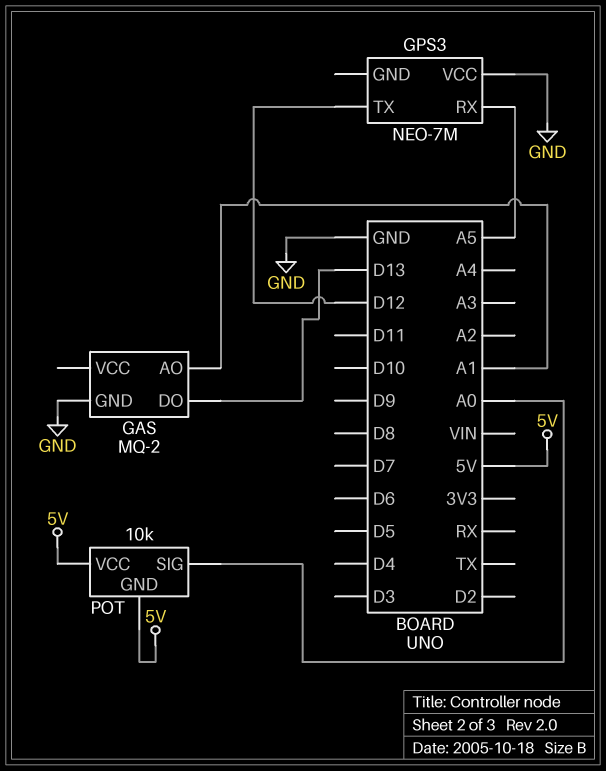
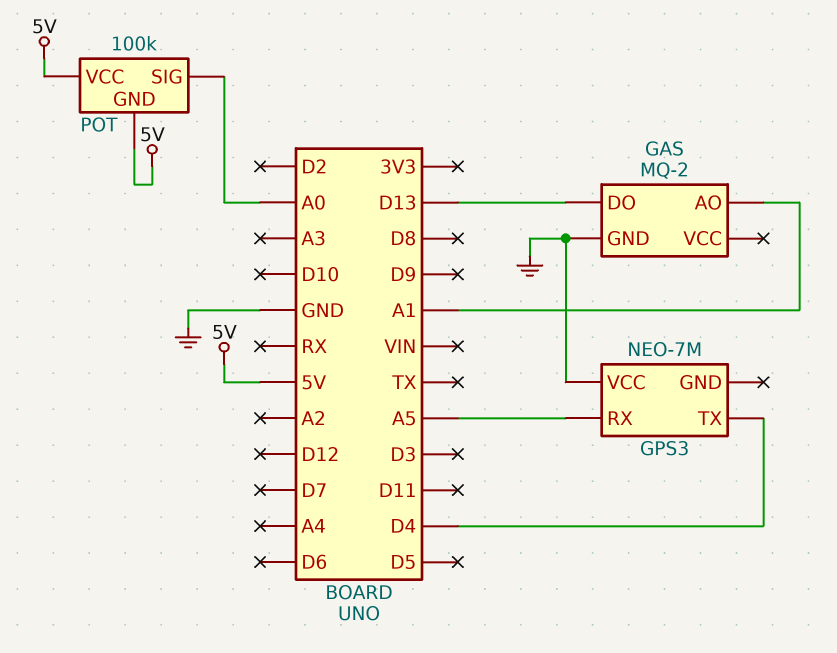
GPS3 pin TX: D12 -> D4
POT: 10k -> 100k

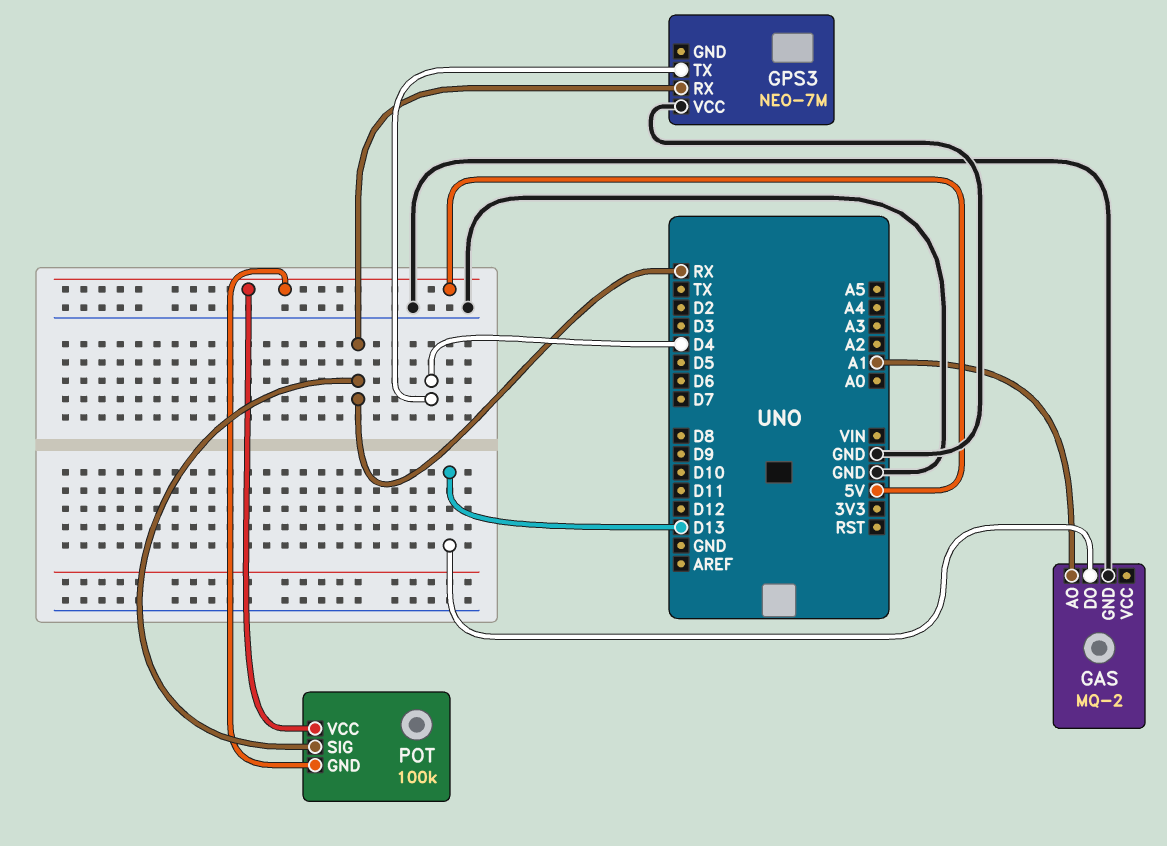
GPS3 pin RX: A5 -> RX
POT pin SIG: A0 -> RX

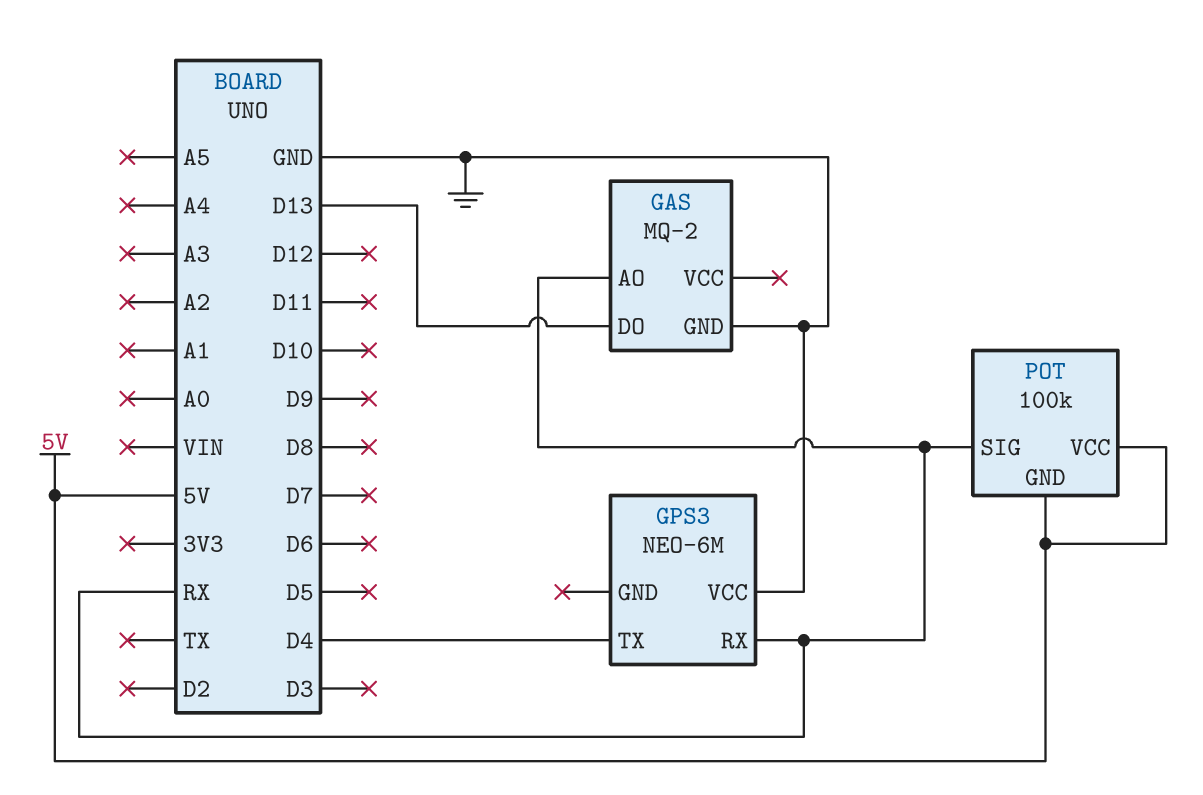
GAS pin AO: A1 -> RX
GPS3: NEO-7M -> NEO-6M

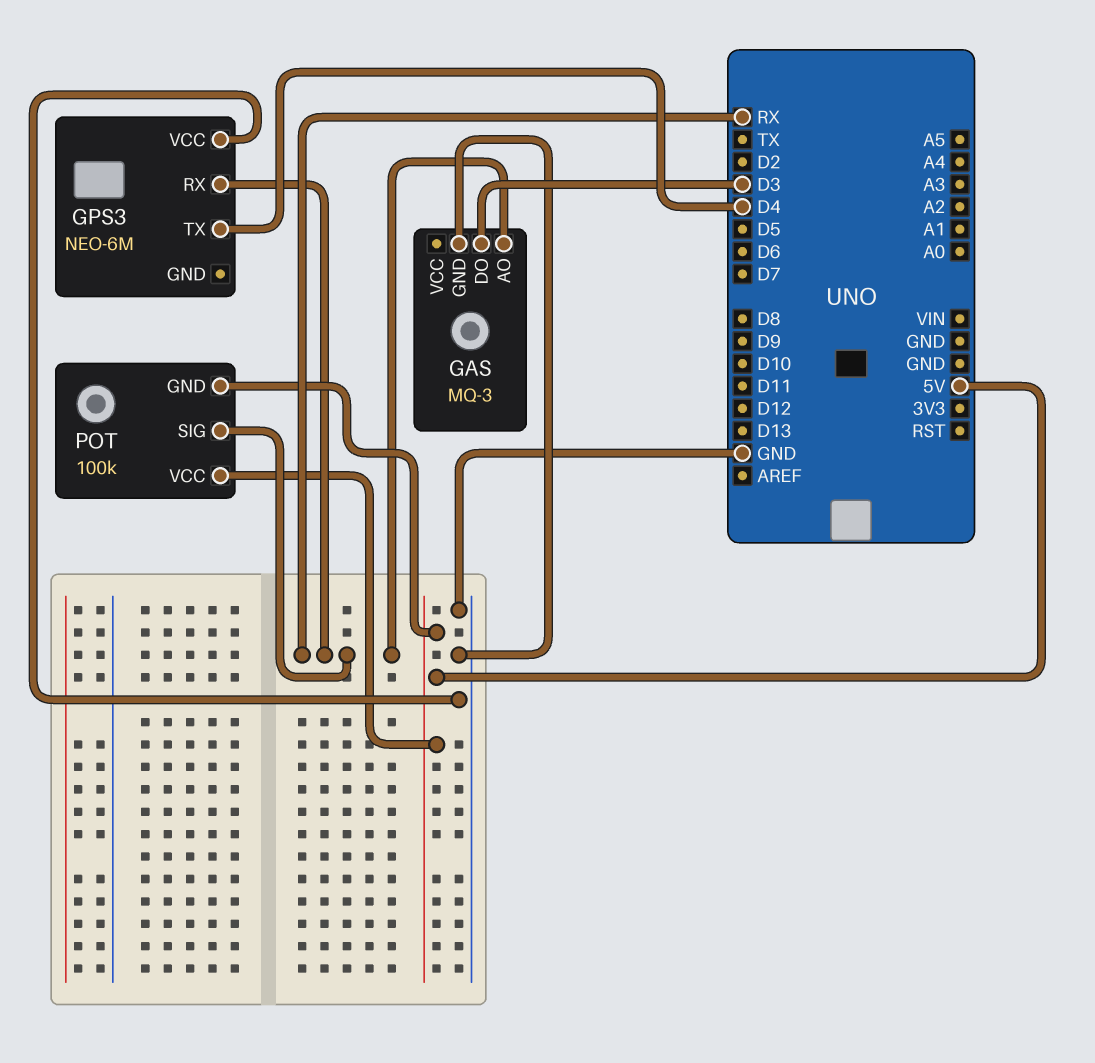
GAS: MQ-2 -> MQ-3
GAS pin DO: D13 -> D3

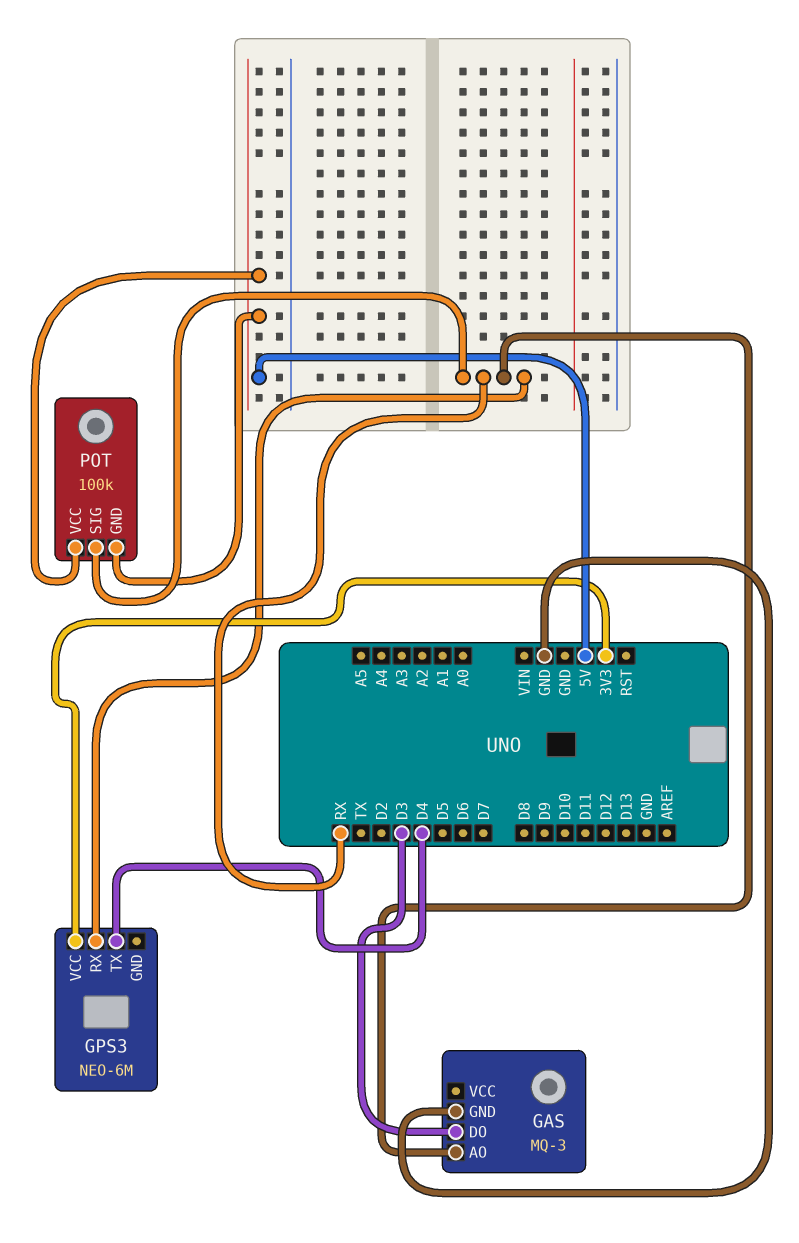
GPS3 pin VCC: GND -> 3V3

